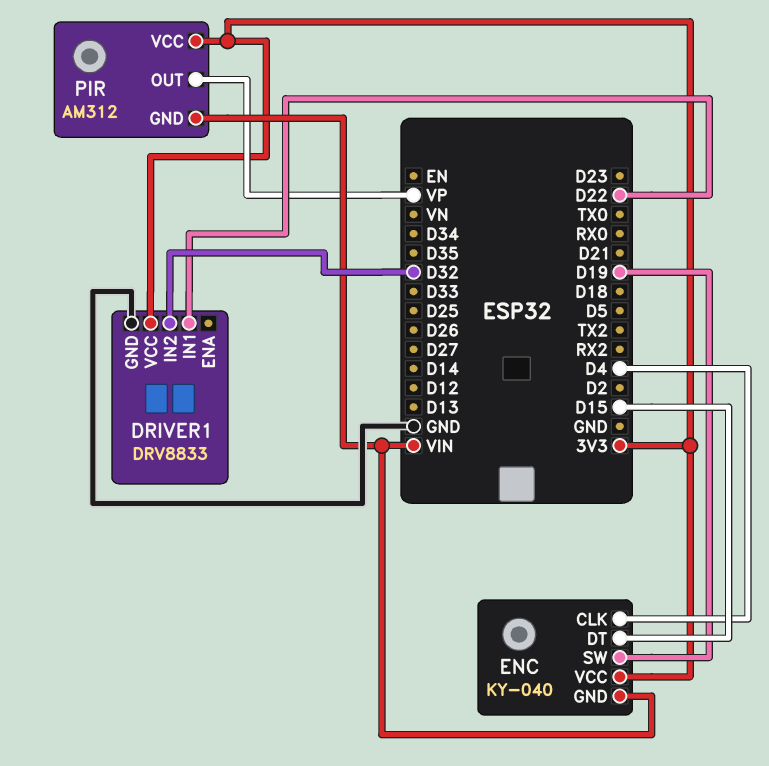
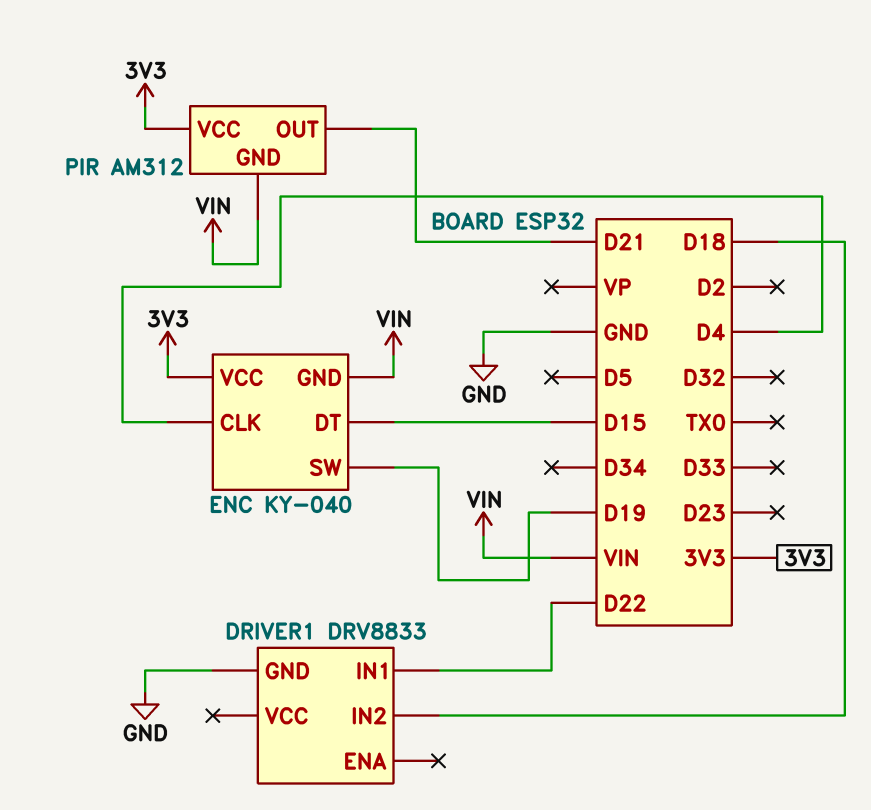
DRIVER1 pin IN2: D32 -> D18
DRIVER1 pin VCC: 3V3 -> none
PIR pin OUT: VP -> D21

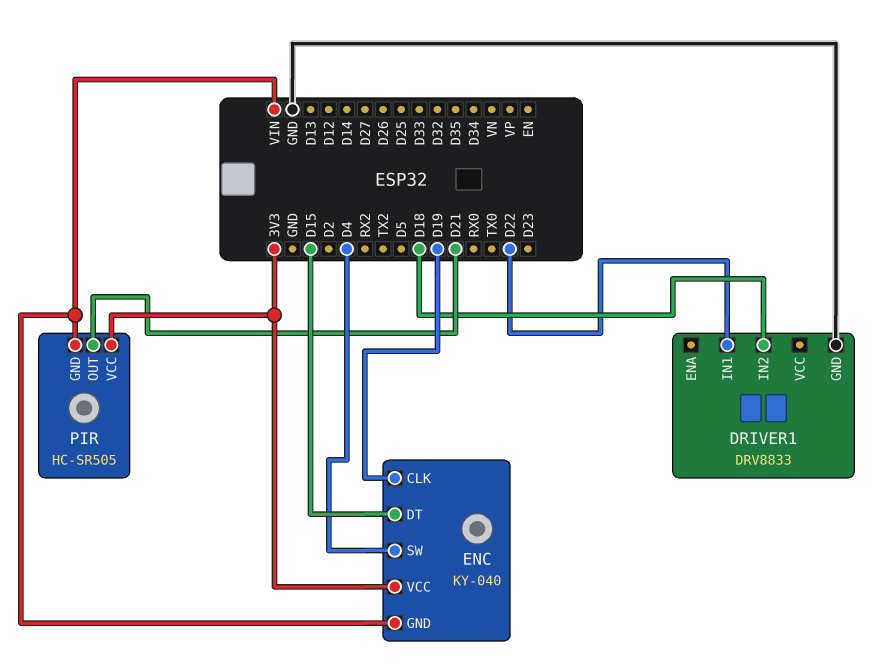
ENC pin CLK: D4 -> D19
ENC pin SW: D19 -> D4
PIR: AM312 -> HC-SR505

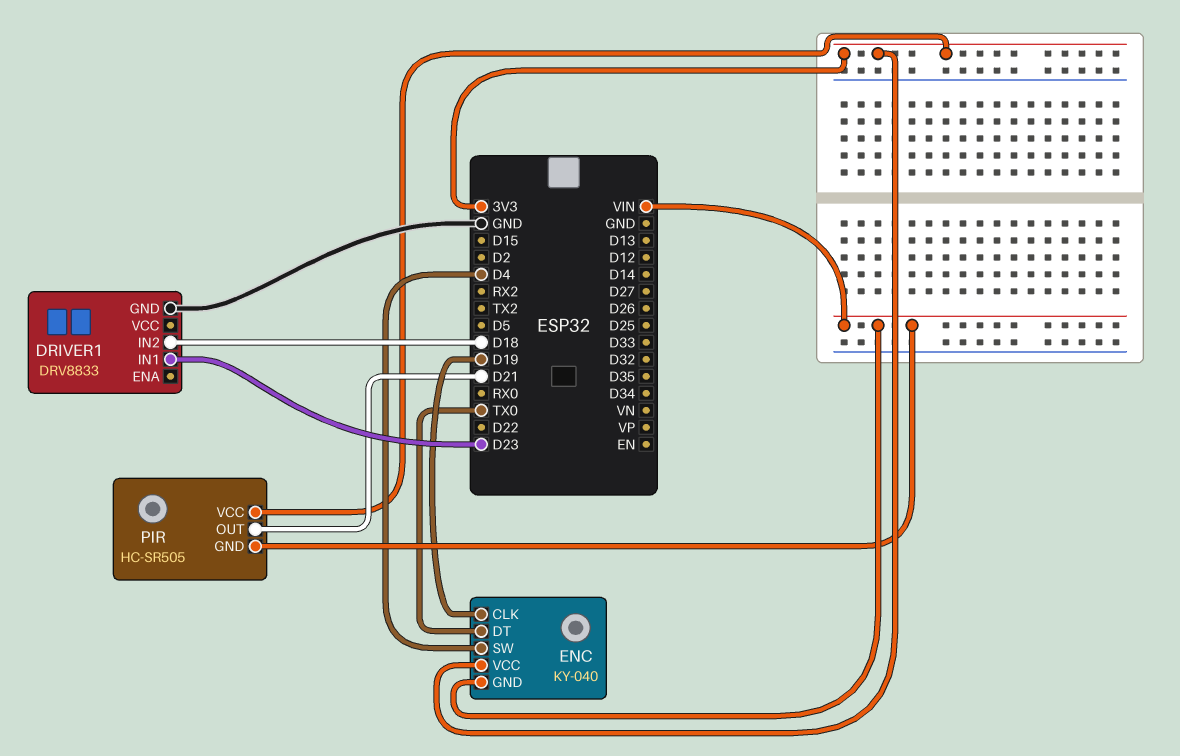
DRIVER1 pin IN1: D22 -> D23
ENC pin DT: D15 -> TX0

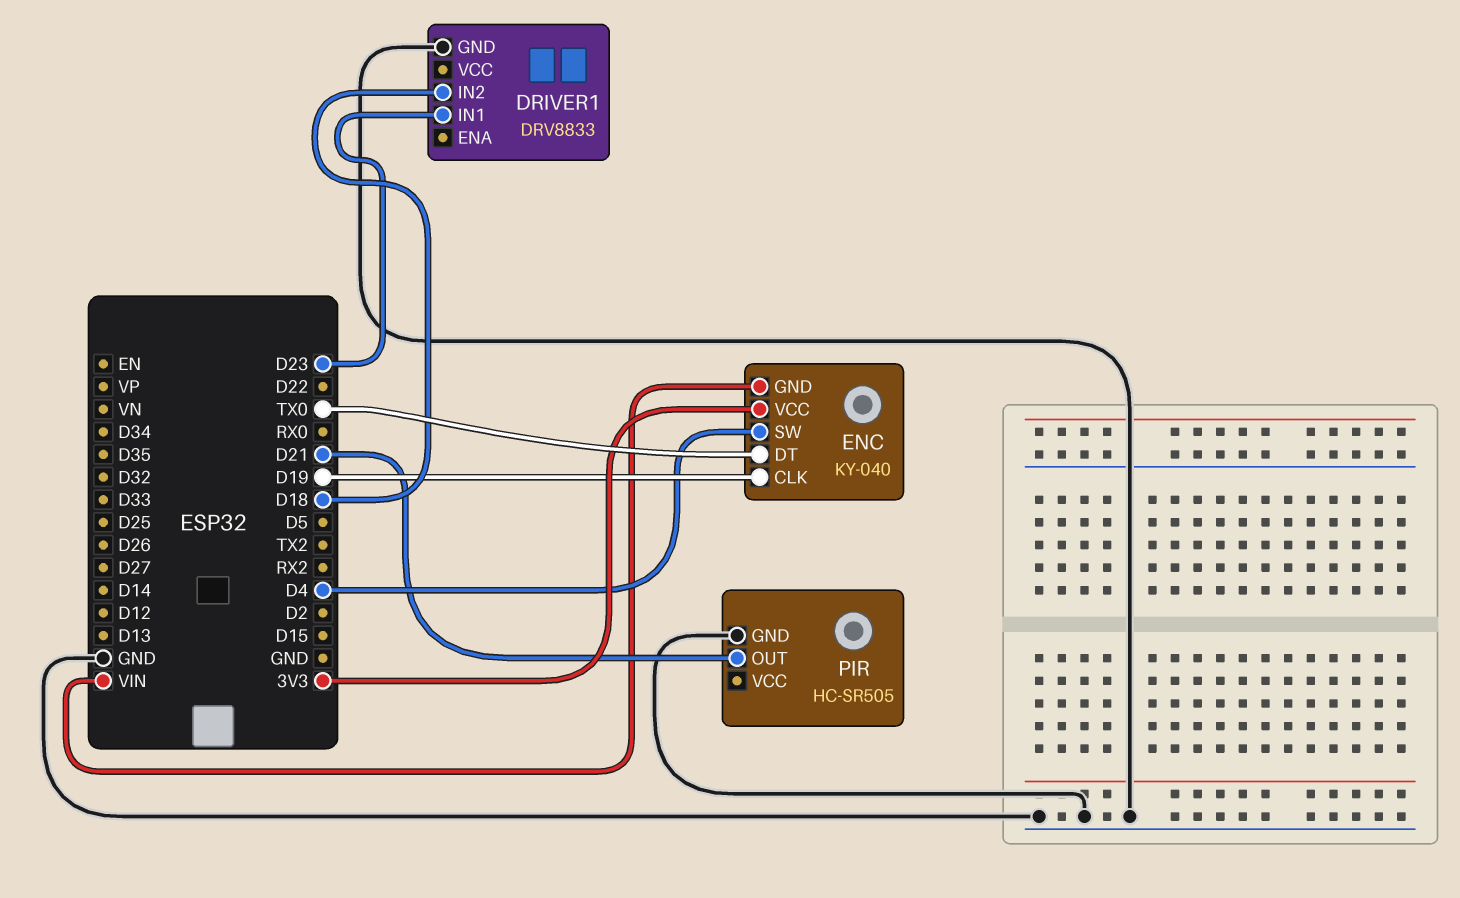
PIR pin GND: VIN -> GND
PIR pin VCC: 3V3 -> none

